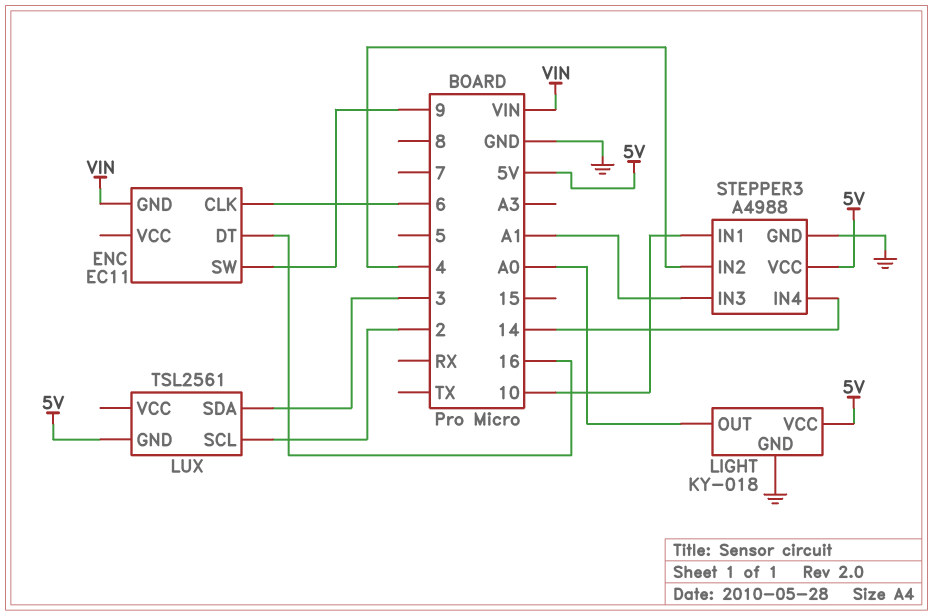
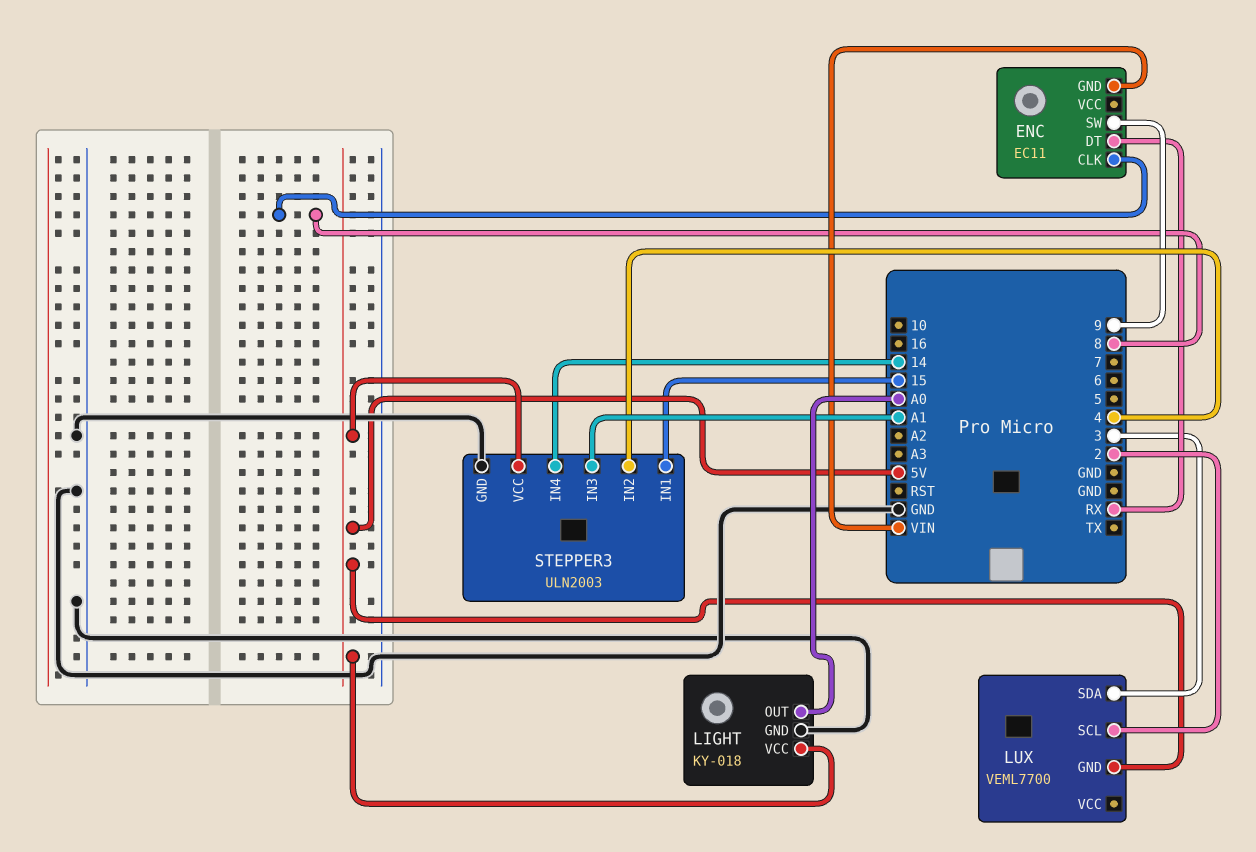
ENC pin CLK: 6 -> 8
ENC pin DT: 16 -> RX
LUX: TSL2561 -> VEML7700
STEPPER3: A4988 -> ULN2003
STEPPER3 pin IN1: 10 -> 15

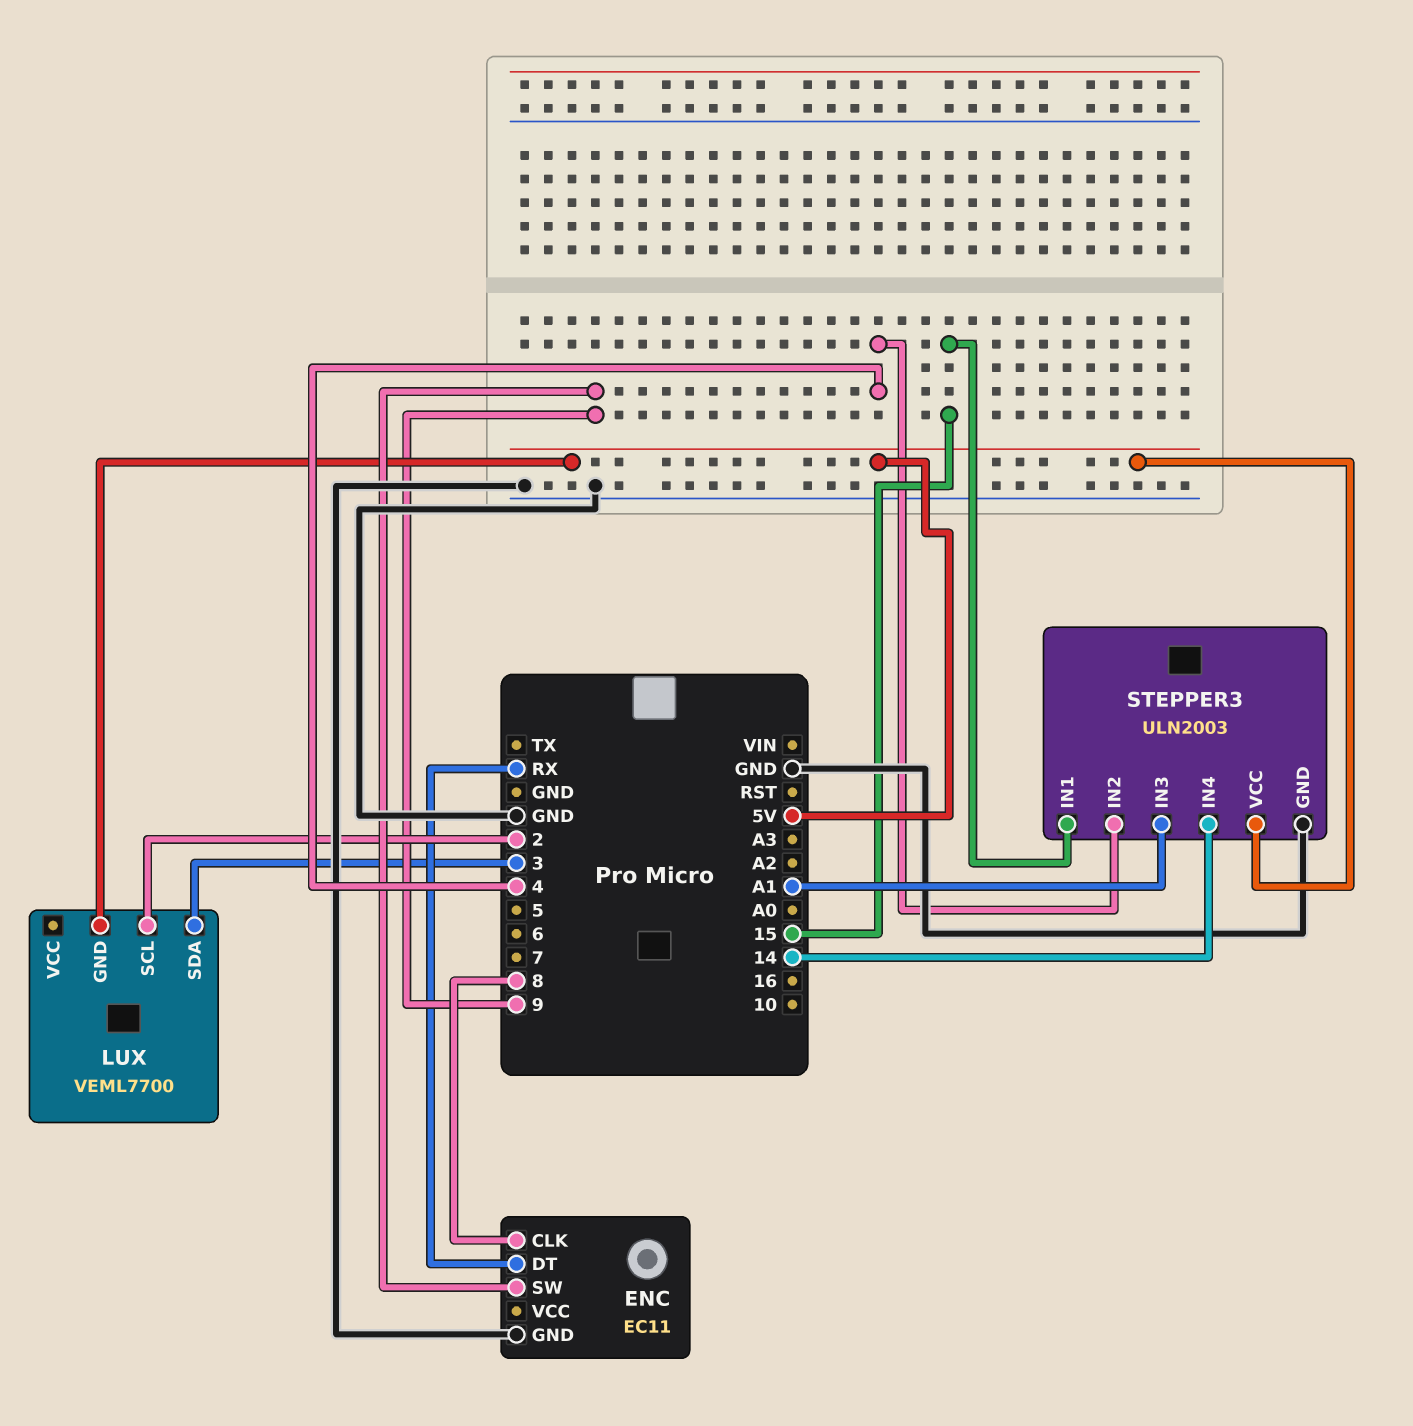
ENC pin GND: VIN -> GND
LIGHT: KY-018 -> none
LIGHT pin GND: GND -> none
LIGHT pin OUT: A0 -> none
LIGHT pin VCC: 5V -> none

